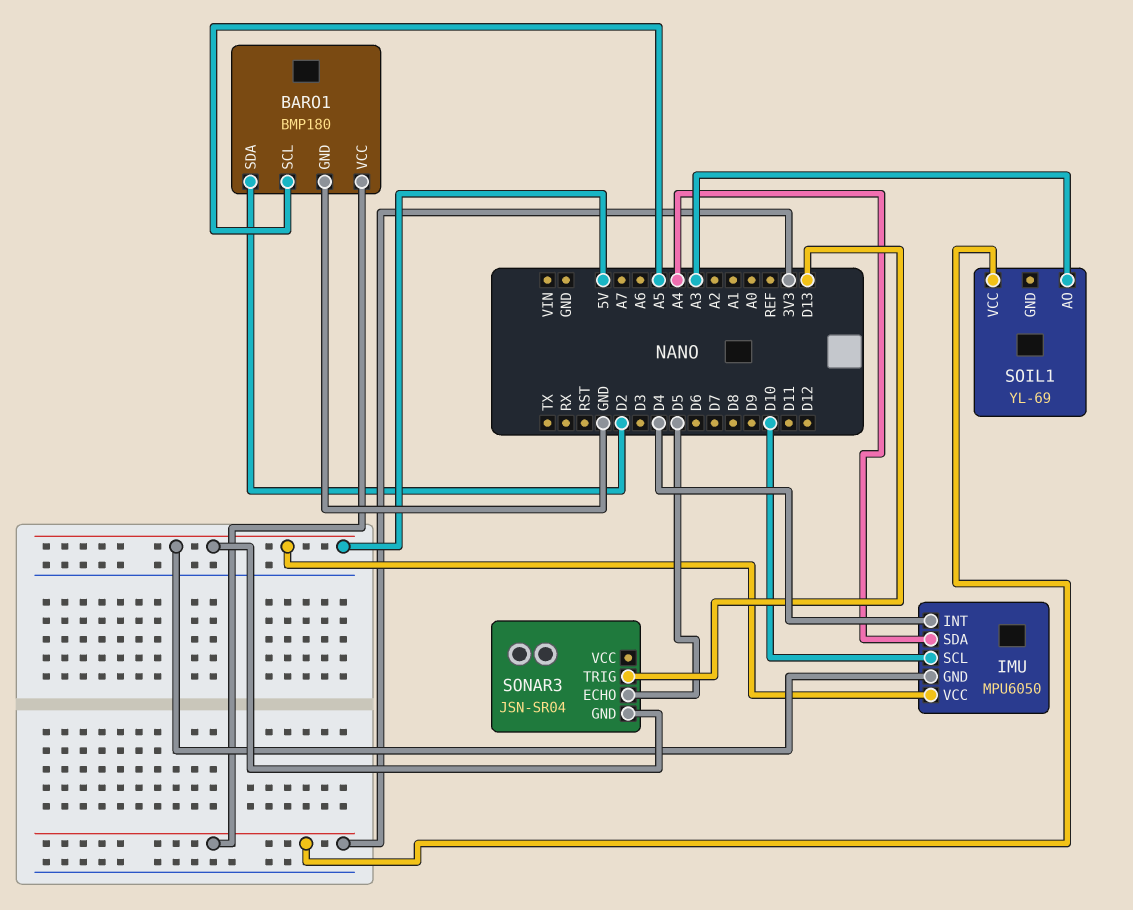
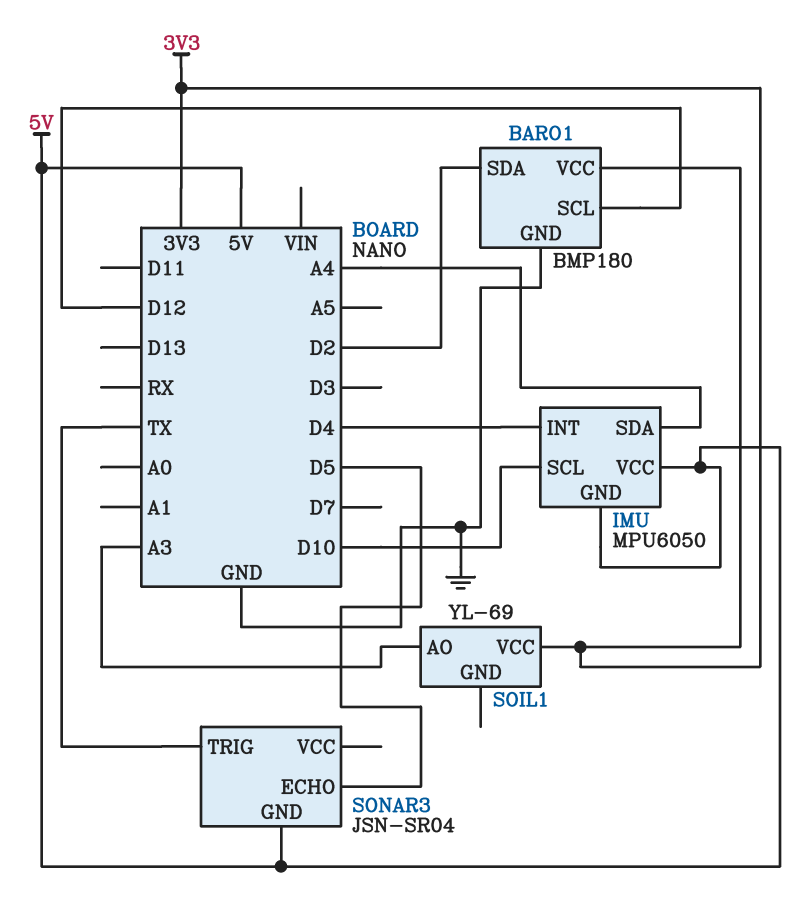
BARO1 pin SCL: A5 -> D12
SONAR3 pin TRIG: D13 -> TX

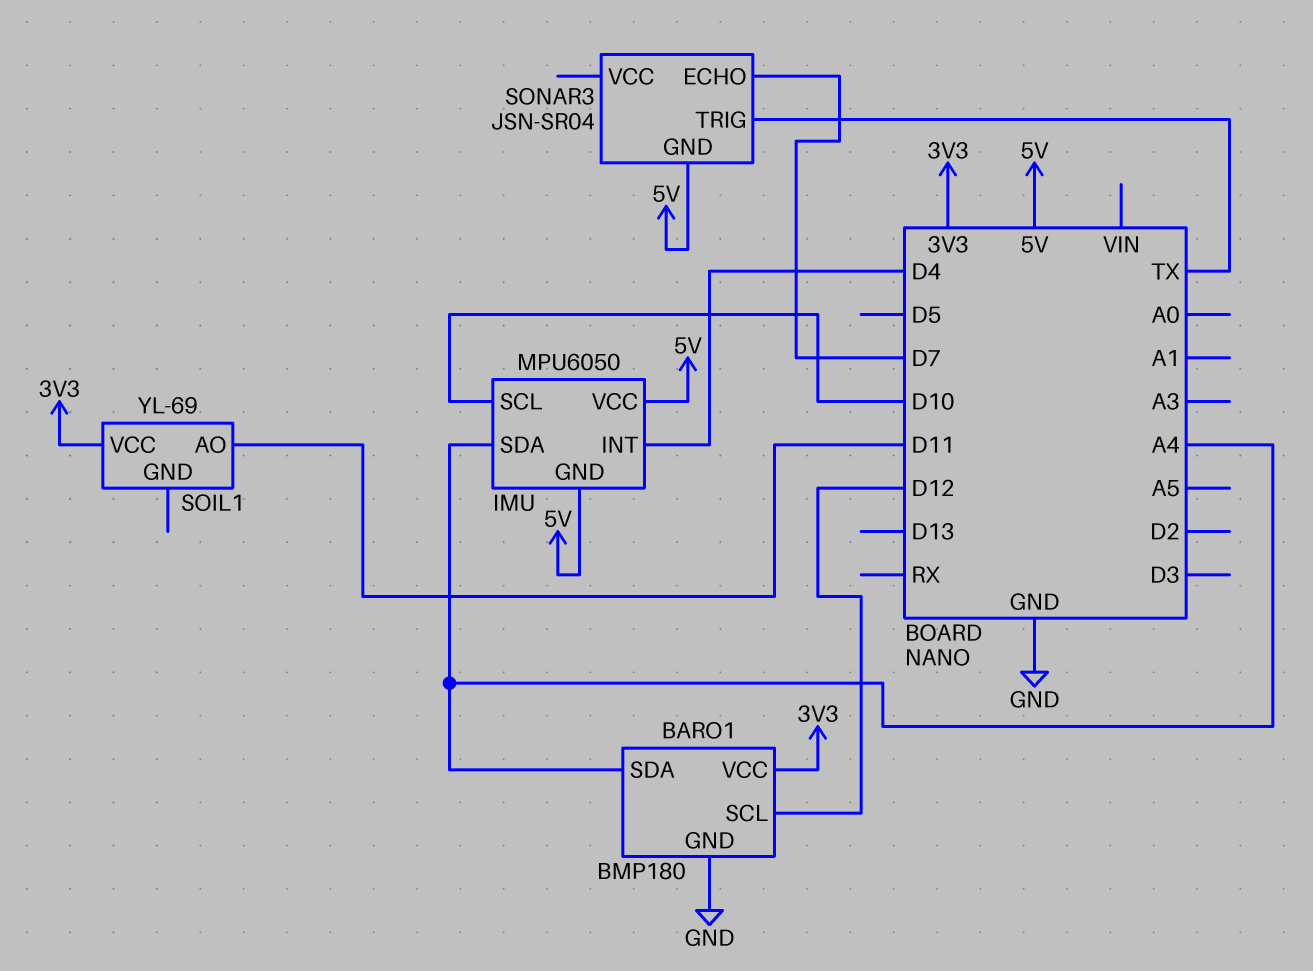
BARO1 pin SDA: D2 -> A4
SOIL1 pin AO: A3 -> D11
SONAR3 pin ECHO: D5 -> D7

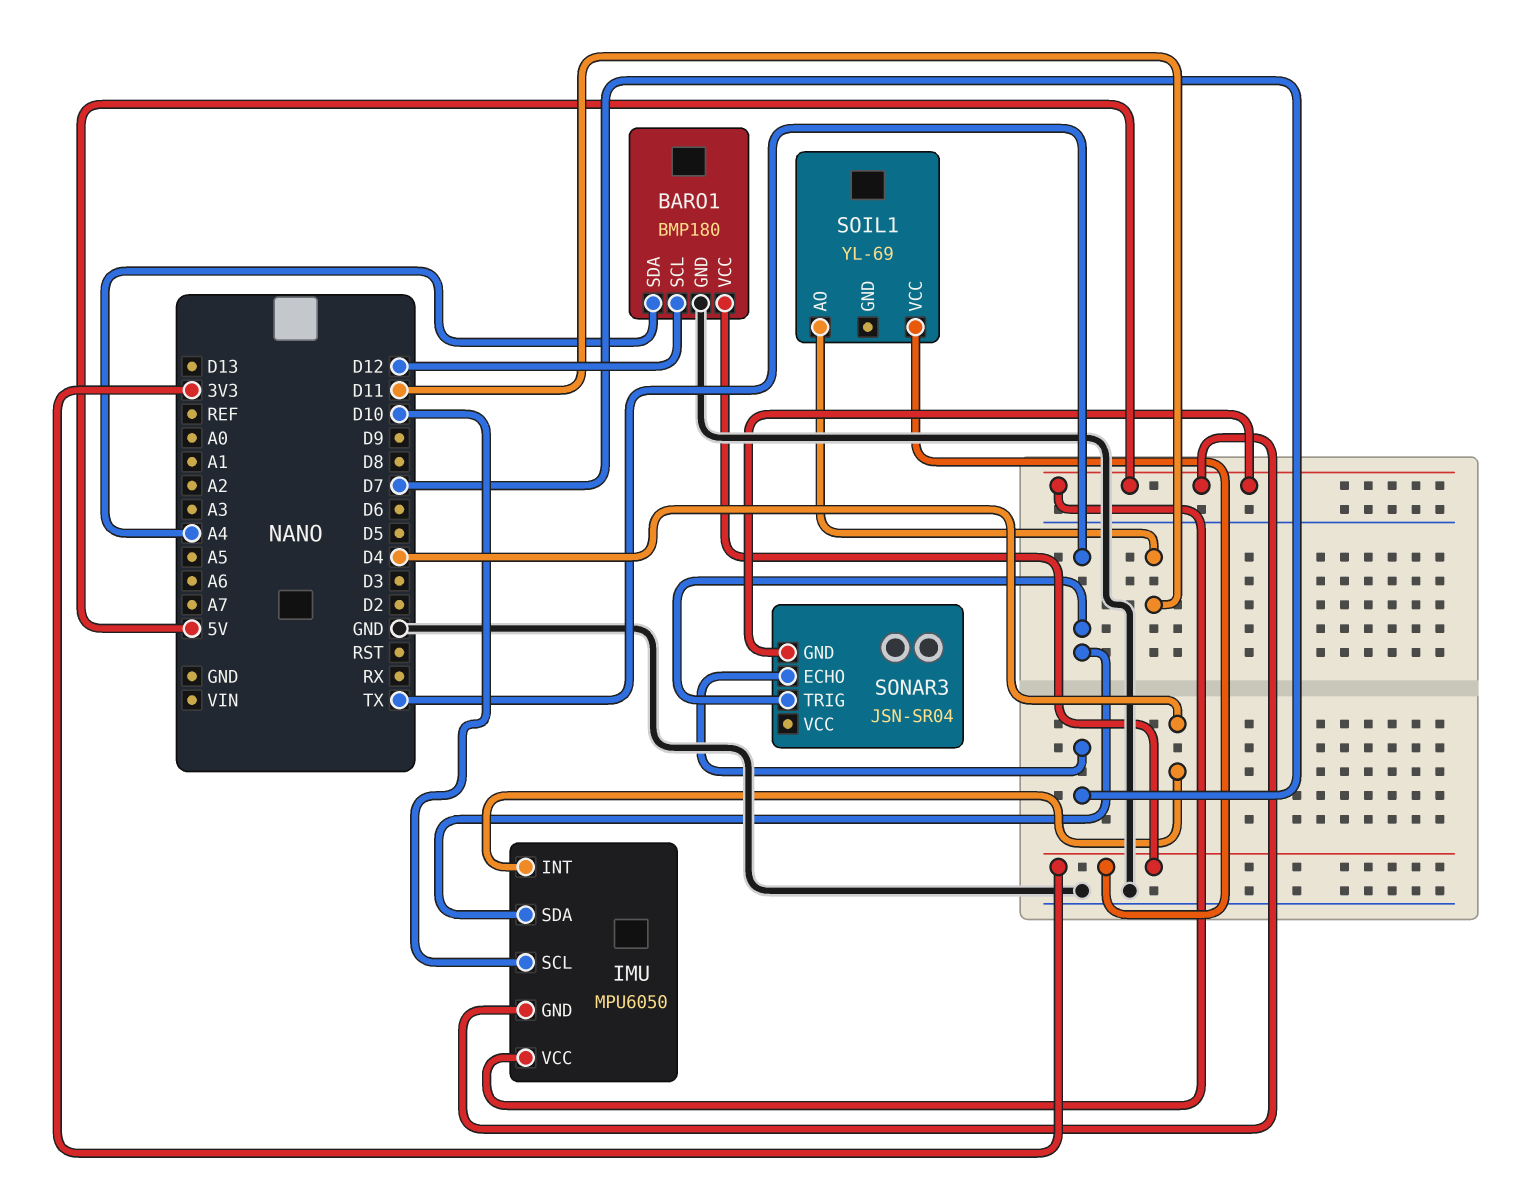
IMU pin SDA: A4 -> TX

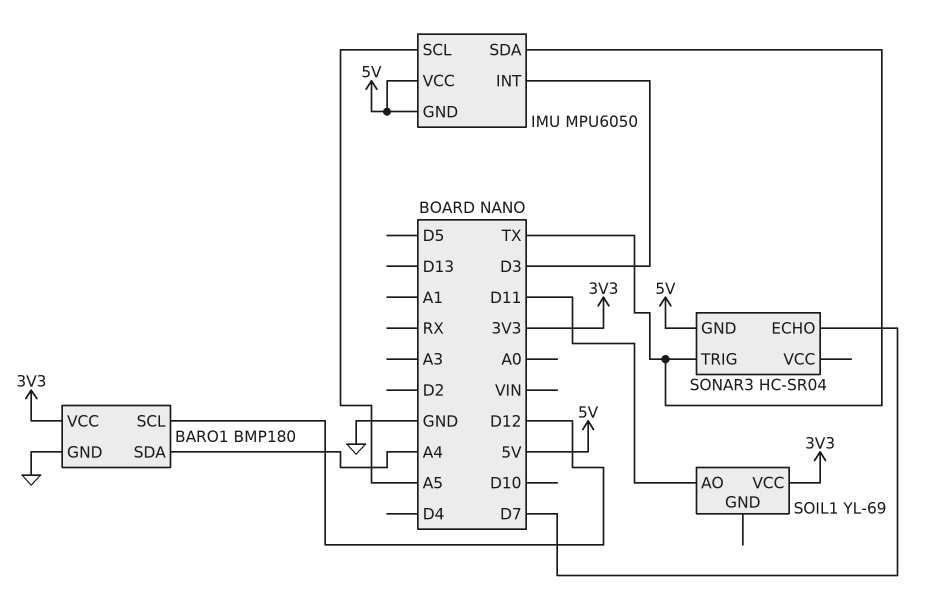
IMU pin INT: D4 -> D3
IMU pin SCL: D10 -> A5
SONAR3: JSN-SR04 -> HC-SR04

